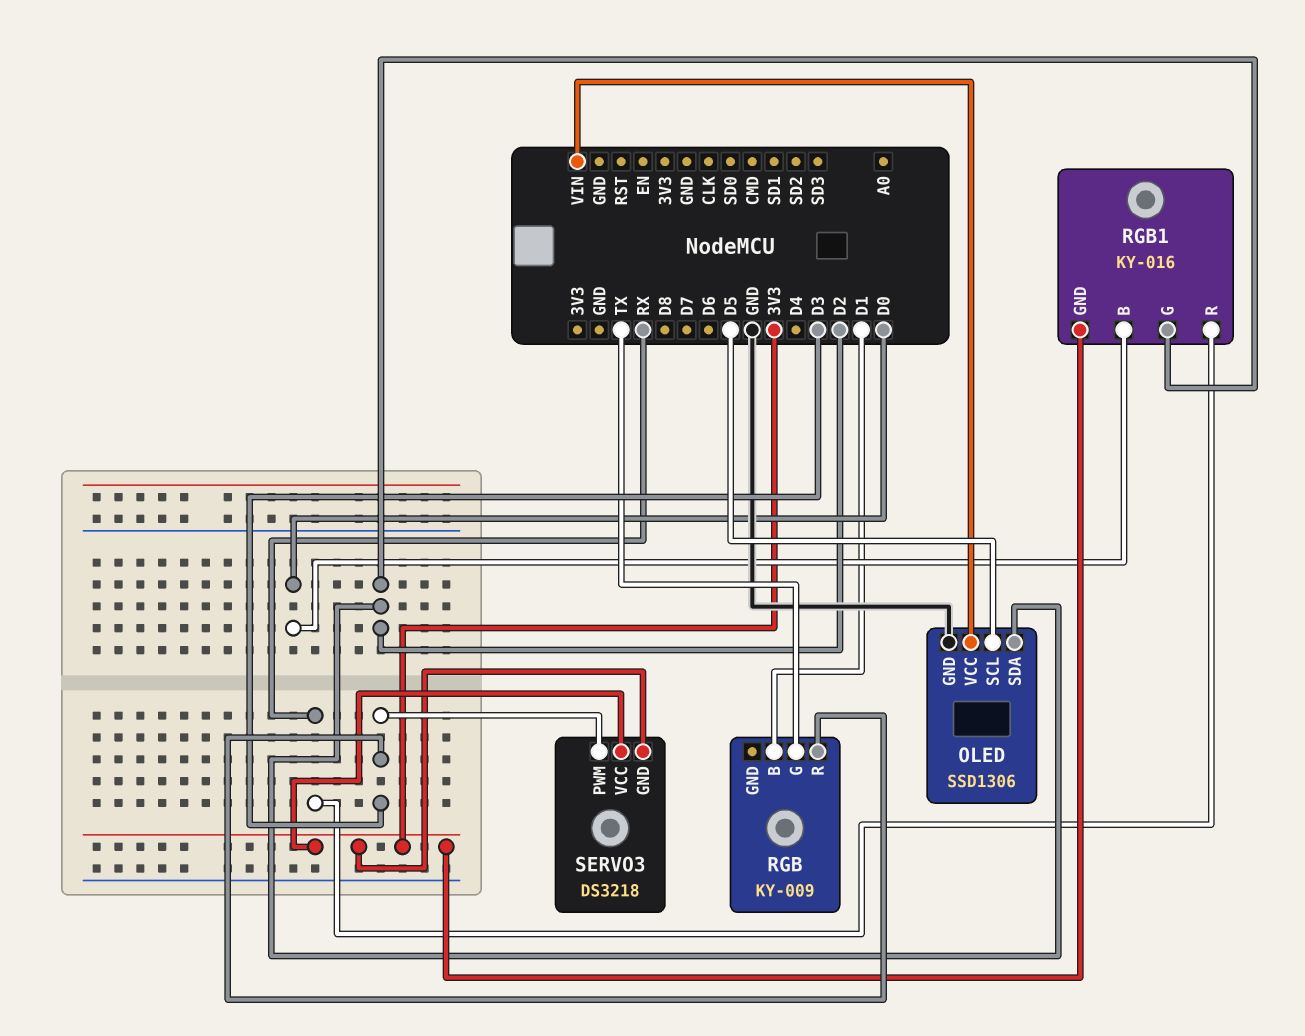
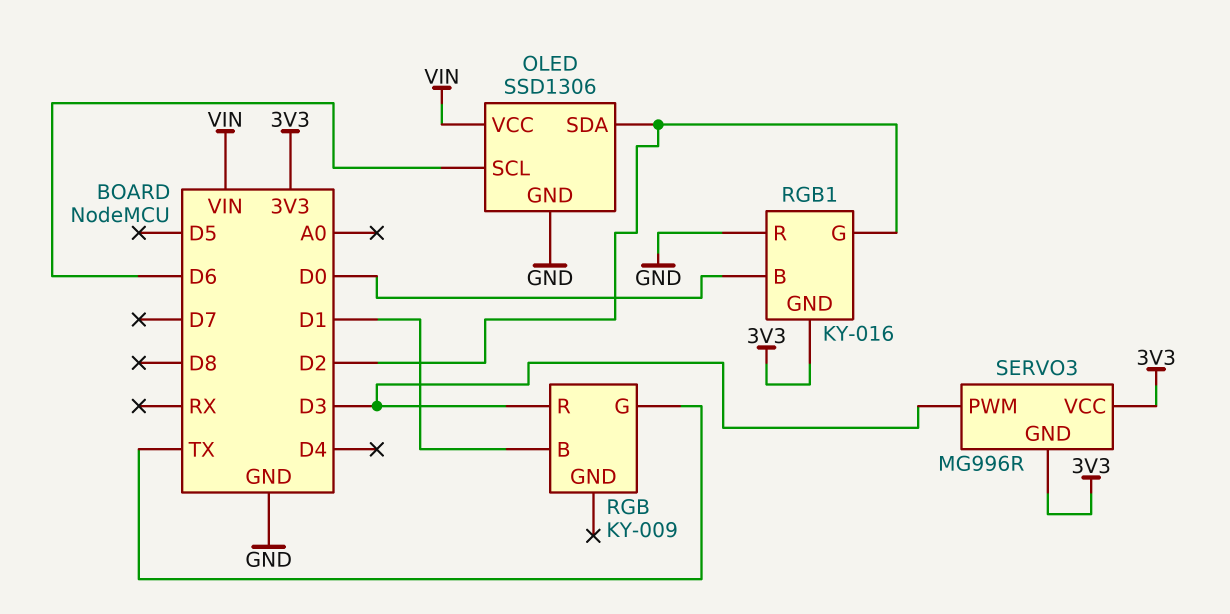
OLED pin SCL: D5 -> D6
RGB1 pin R: RX -> GND
SERVO3: DS3218 -> MG996R

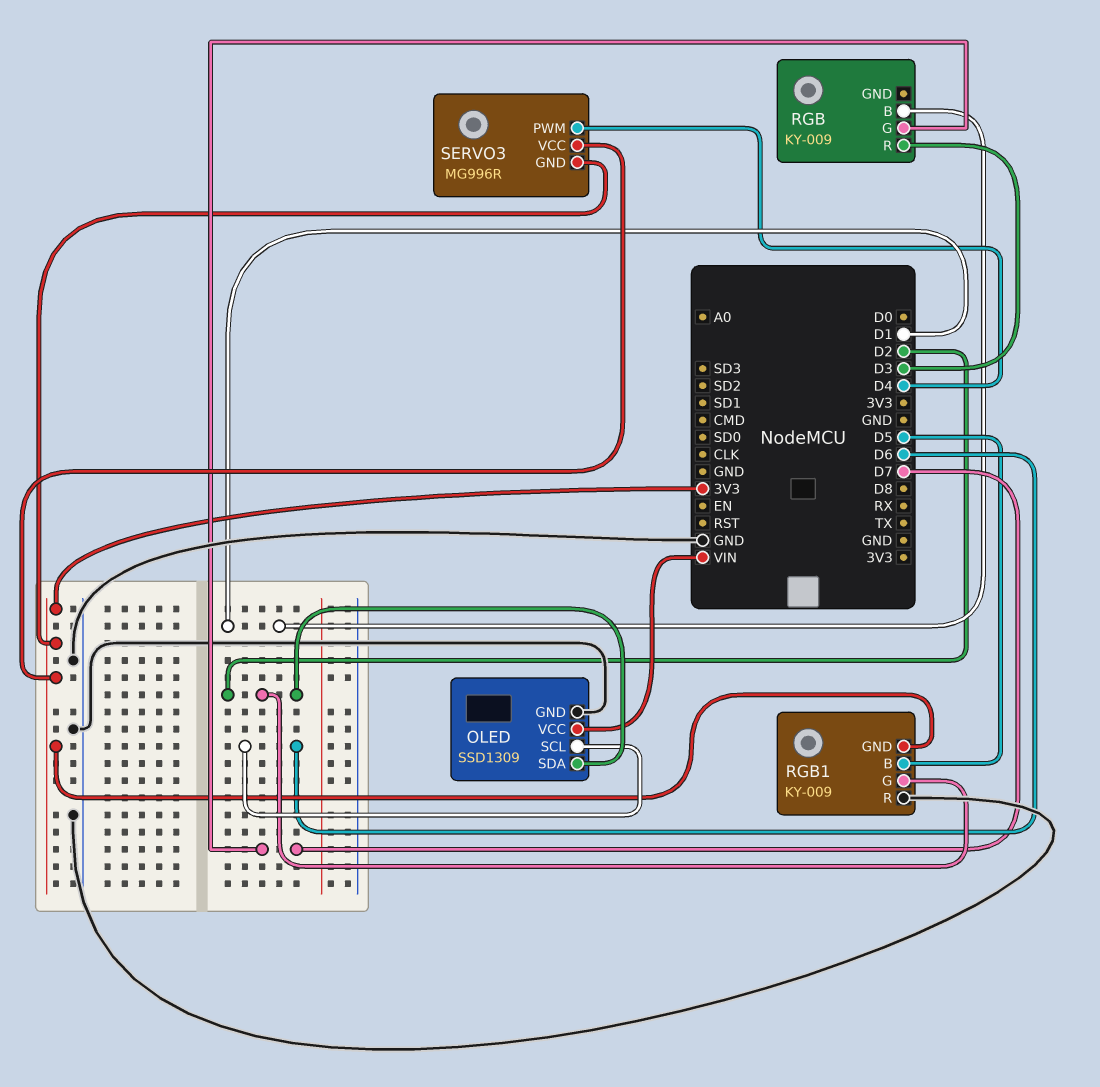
OLED: SSD1306 -> SSD1309
RGB pin G: TX -> D7
RGB1: KY-016 -> KY-009
RGB1 pin B: D0 -> D5
SERVO3 pin PWM: D3 -> D4

